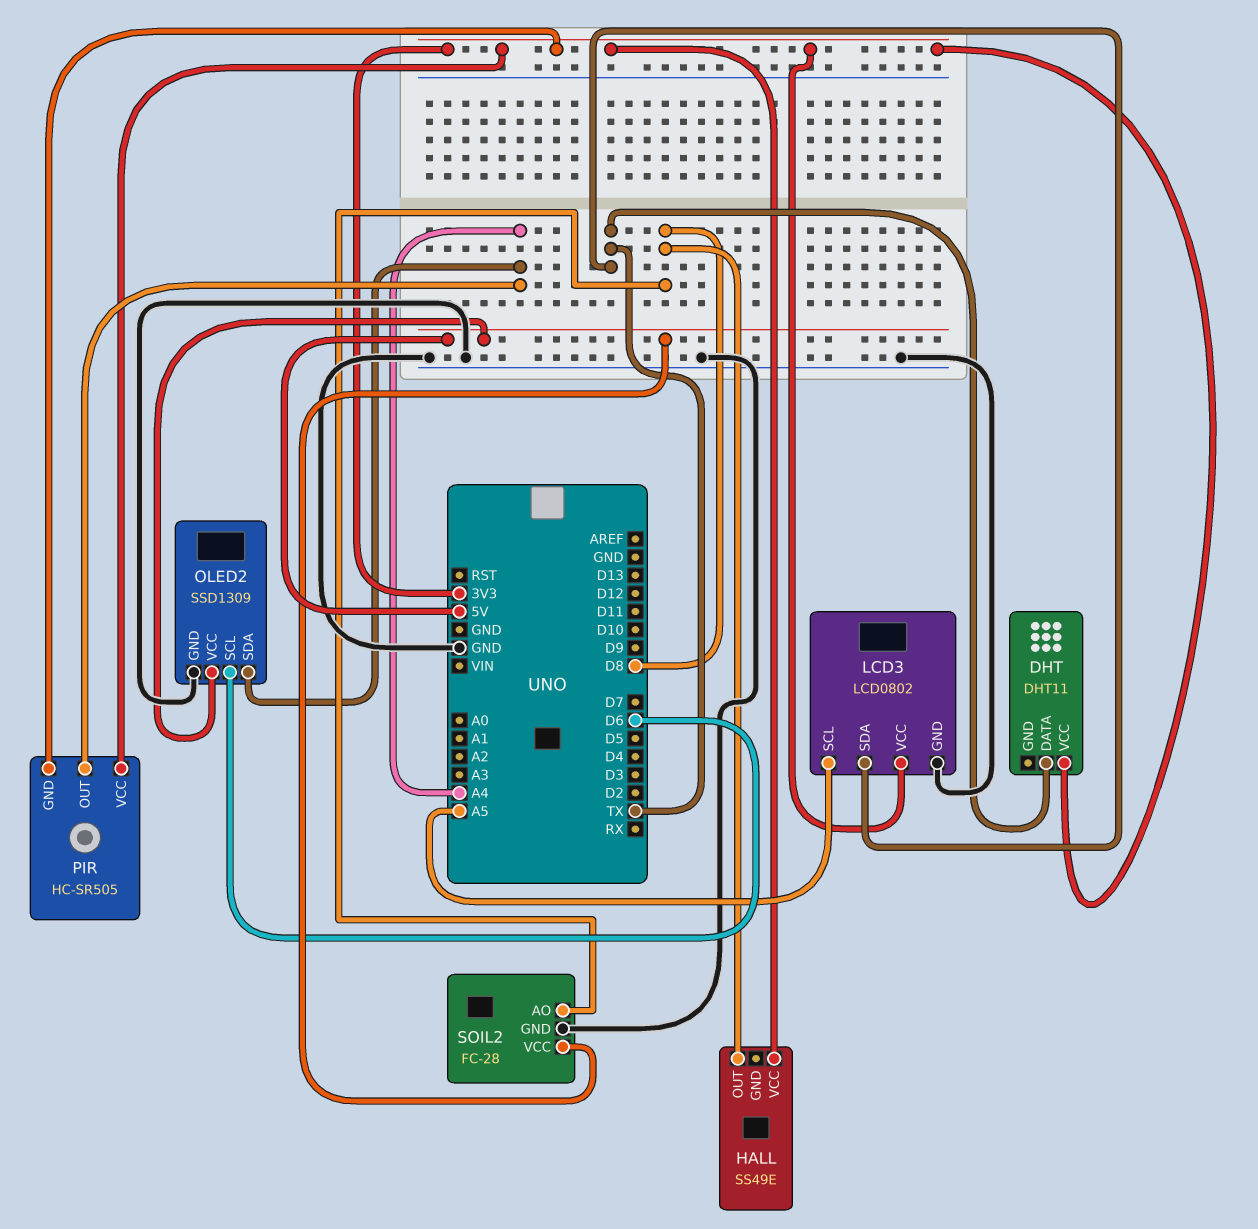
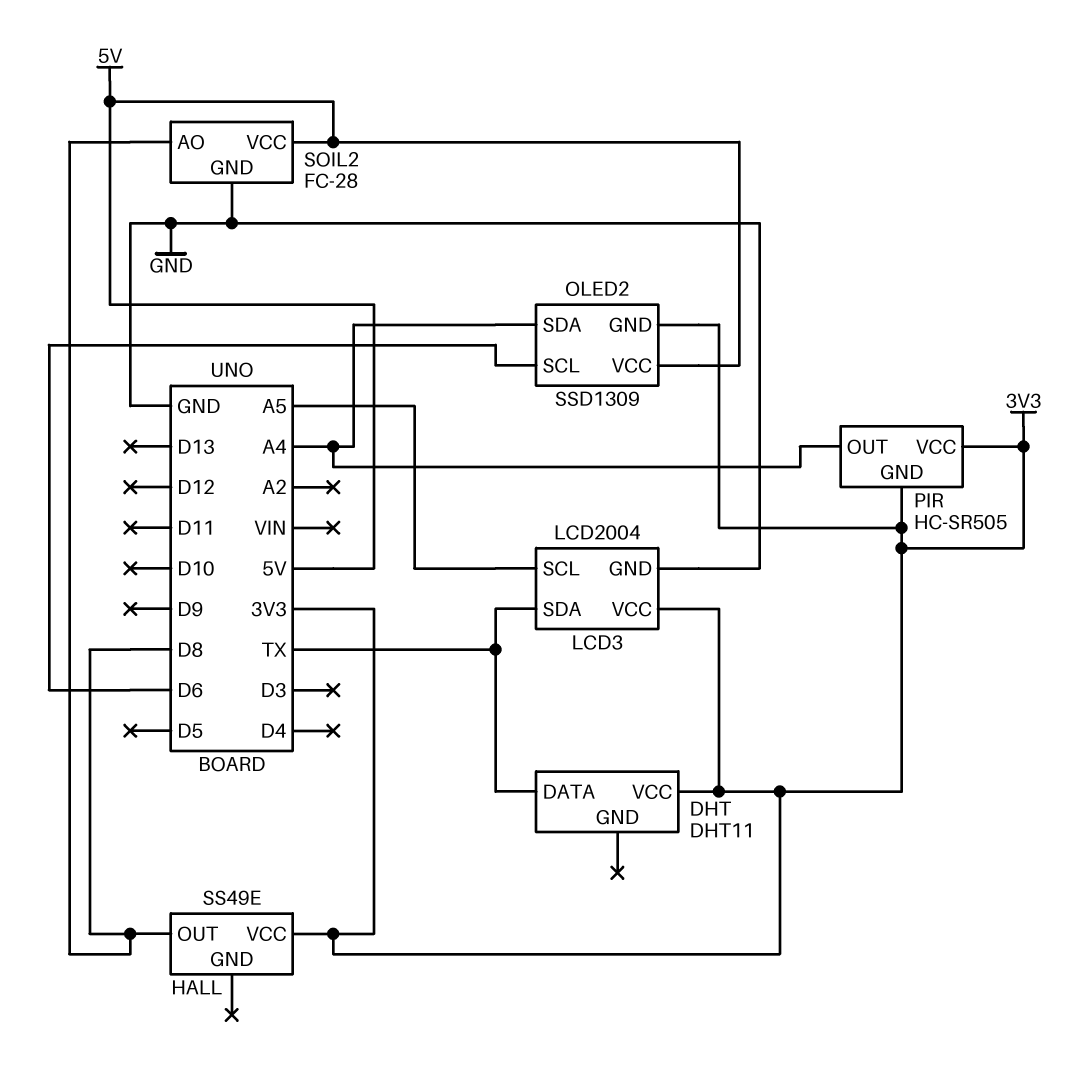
LCD3: LCD0802 -> LCD2004
OLED2 pin GND: GND -> 3V3

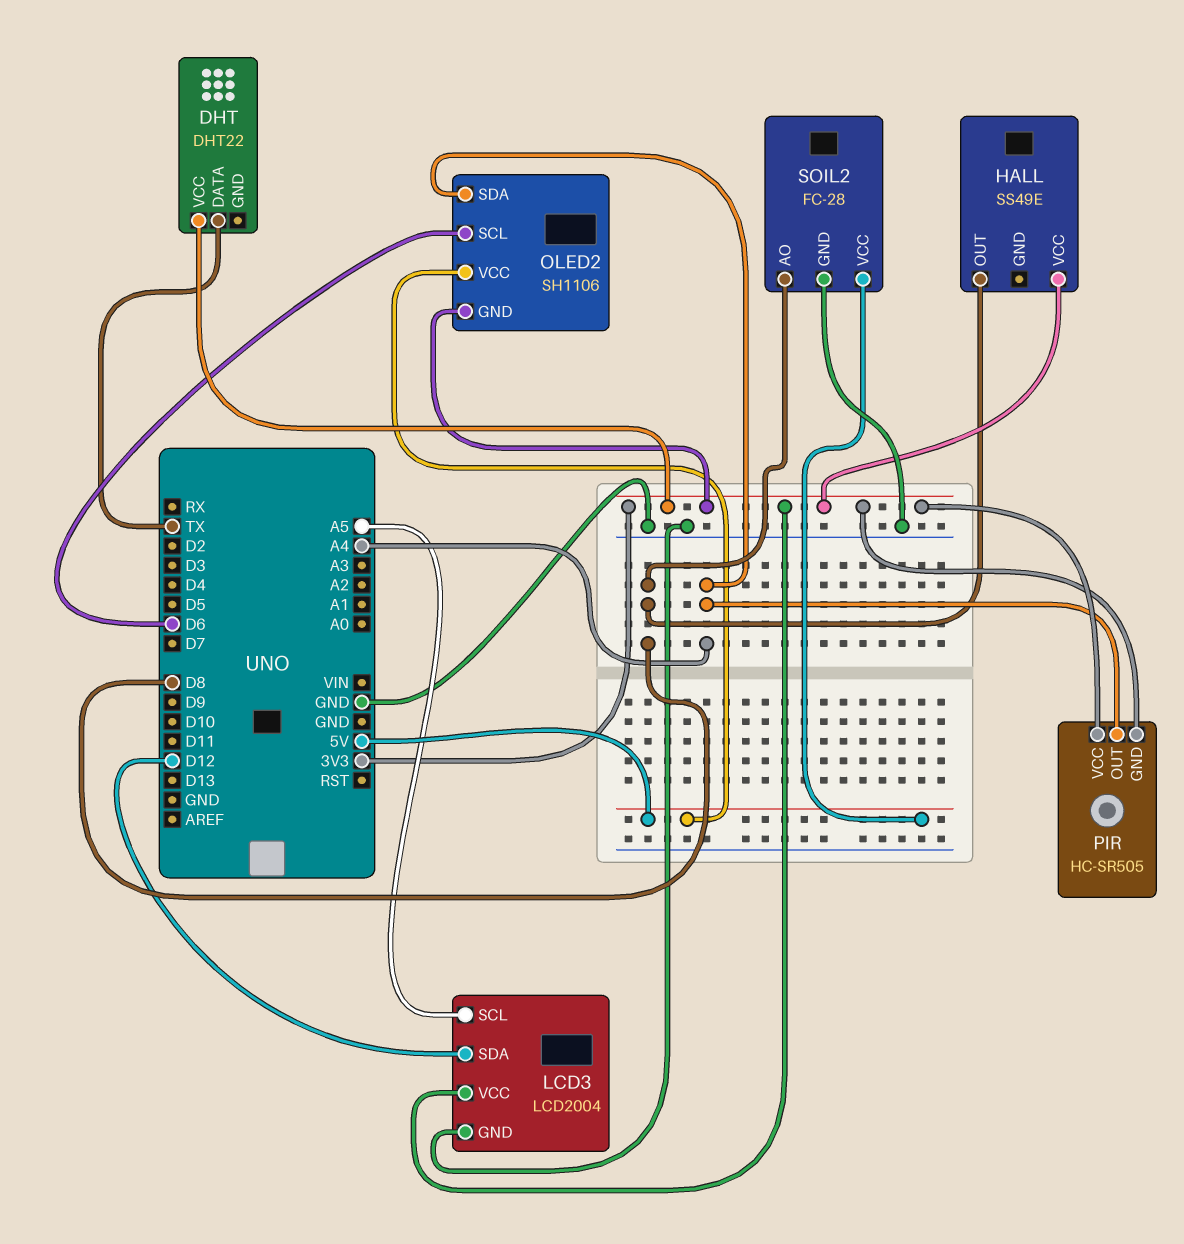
DHT: DHT11 -> DHT22
LCD3 pin SDA: TX -> D12
OLED2: SSD1309 -> SH1106

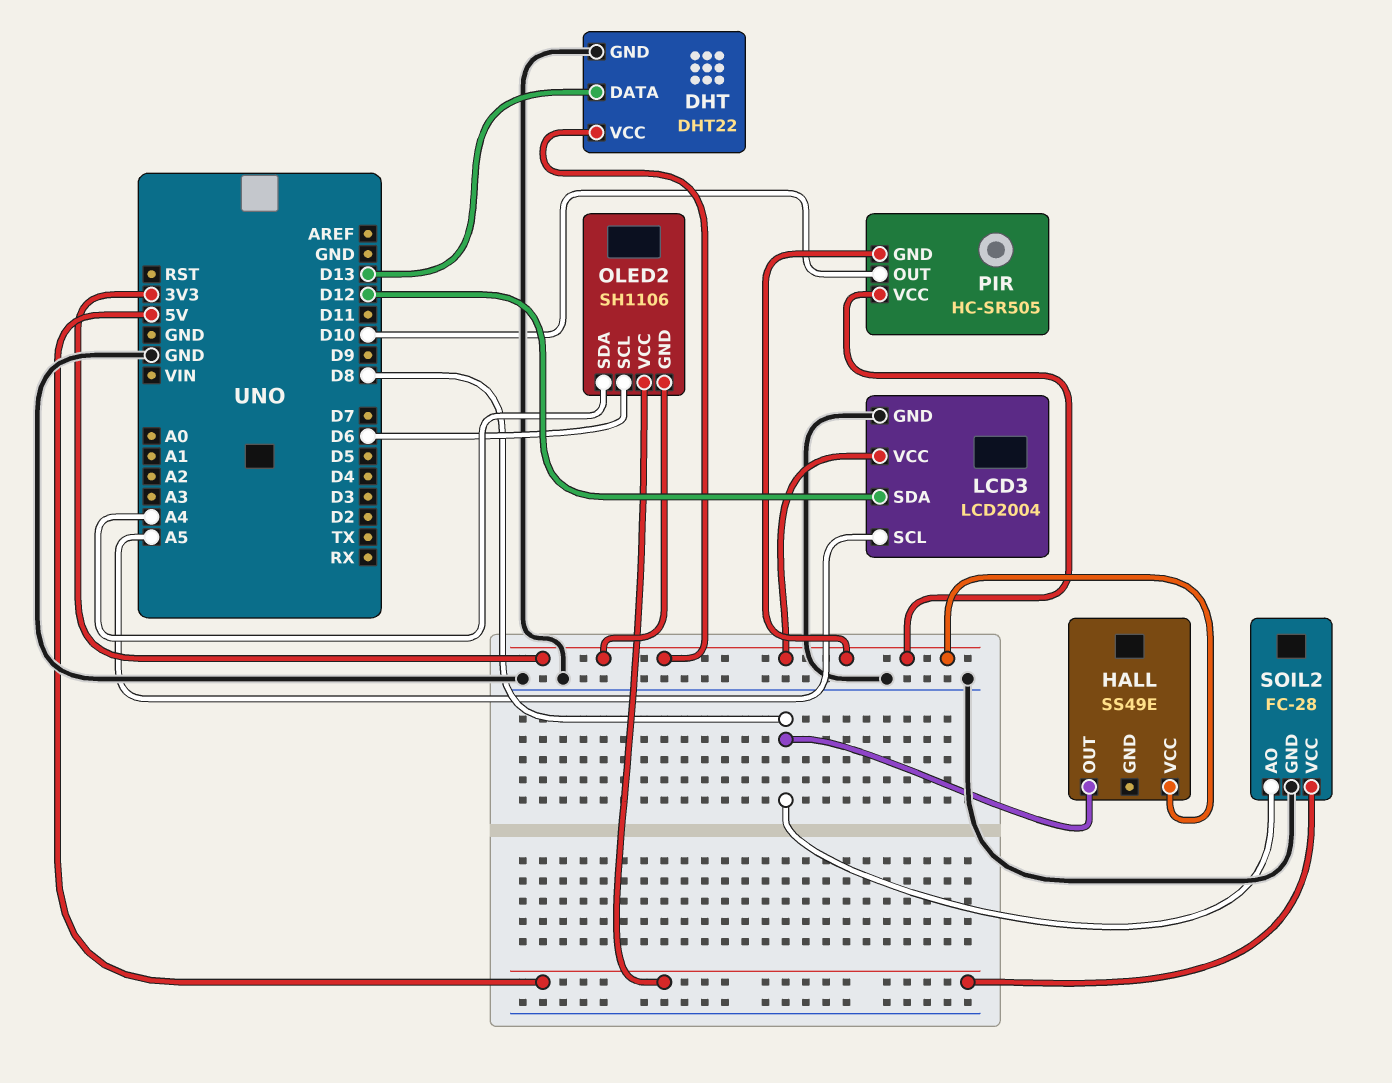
DHT pin DATA: TX -> D13
DHT pin GND: none -> GND
PIR pin OUT: A4 -> D10

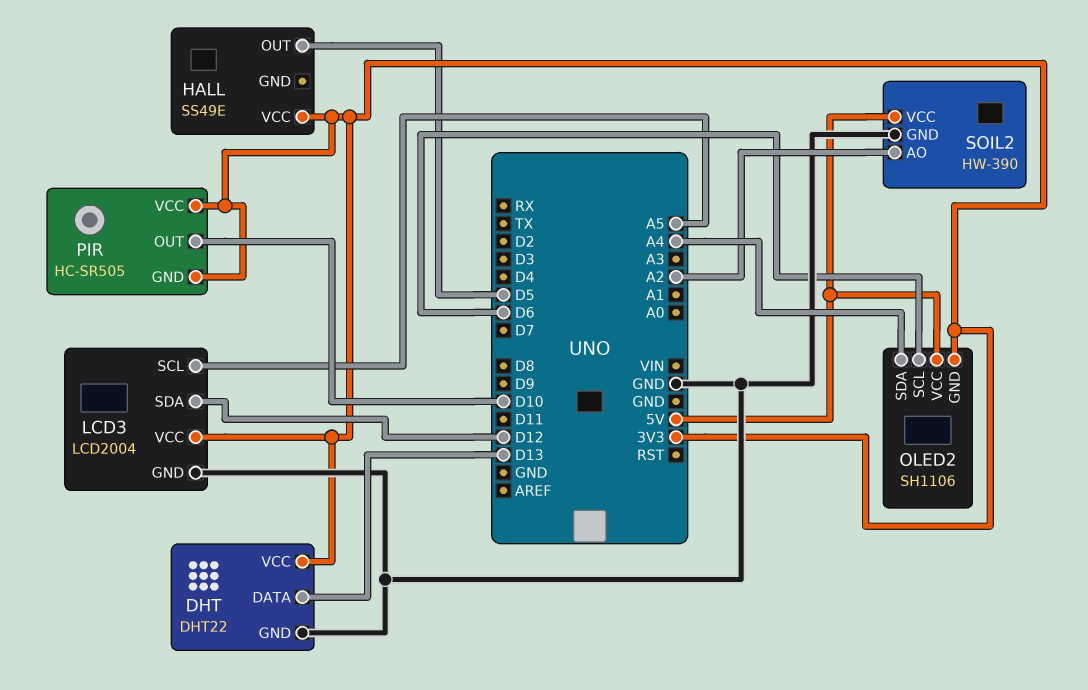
HALL pin OUT: D8 -> D5
SOIL2: FC-28 -> HW-390
SOIL2 pin AO: D8 -> A2

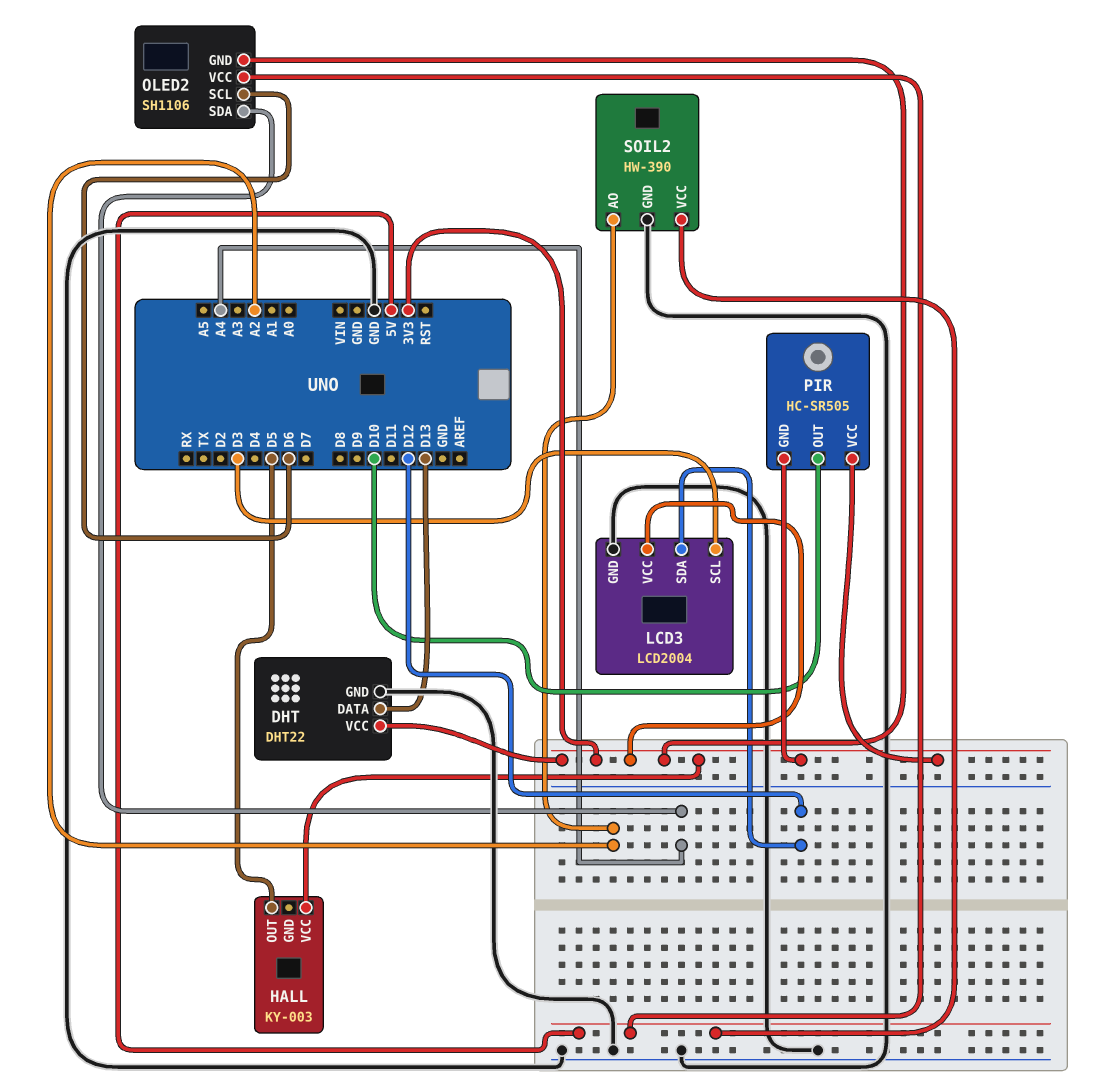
HALL: SS49E -> KY-003
LCD3 pin SCL: A5 -> D3

